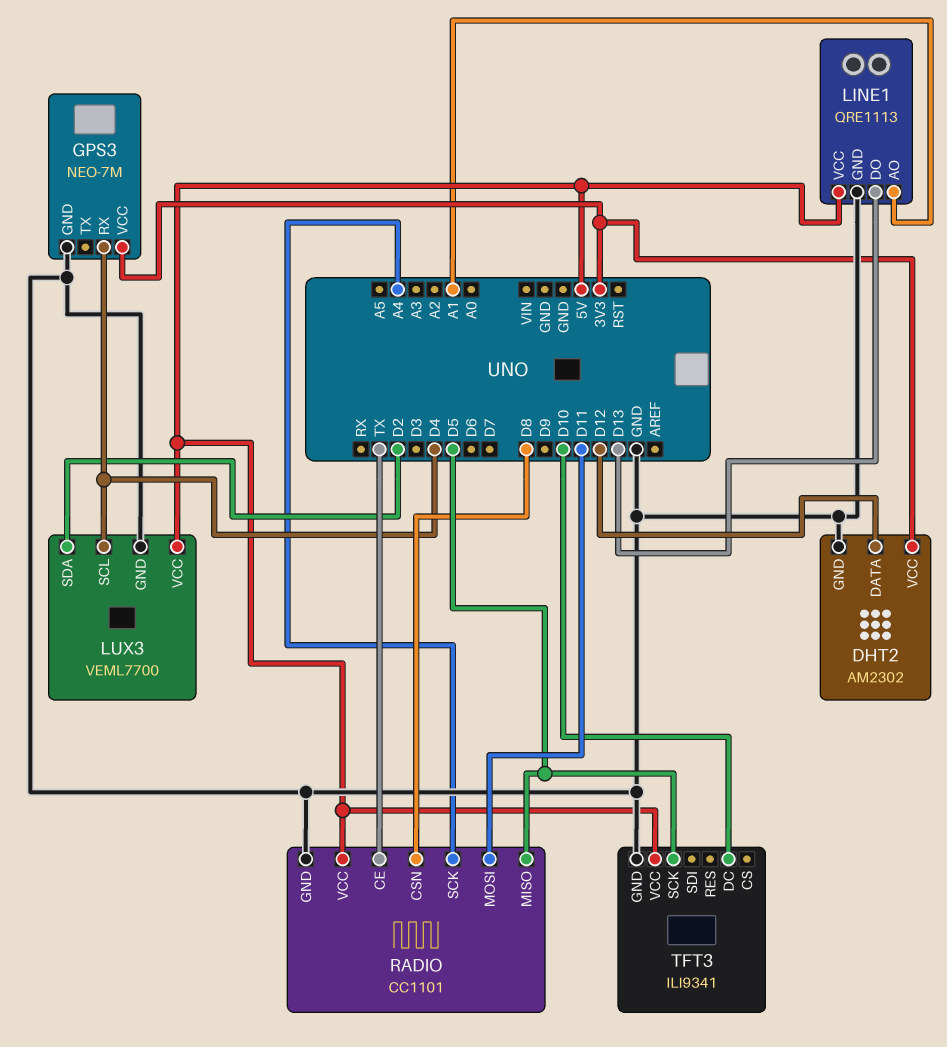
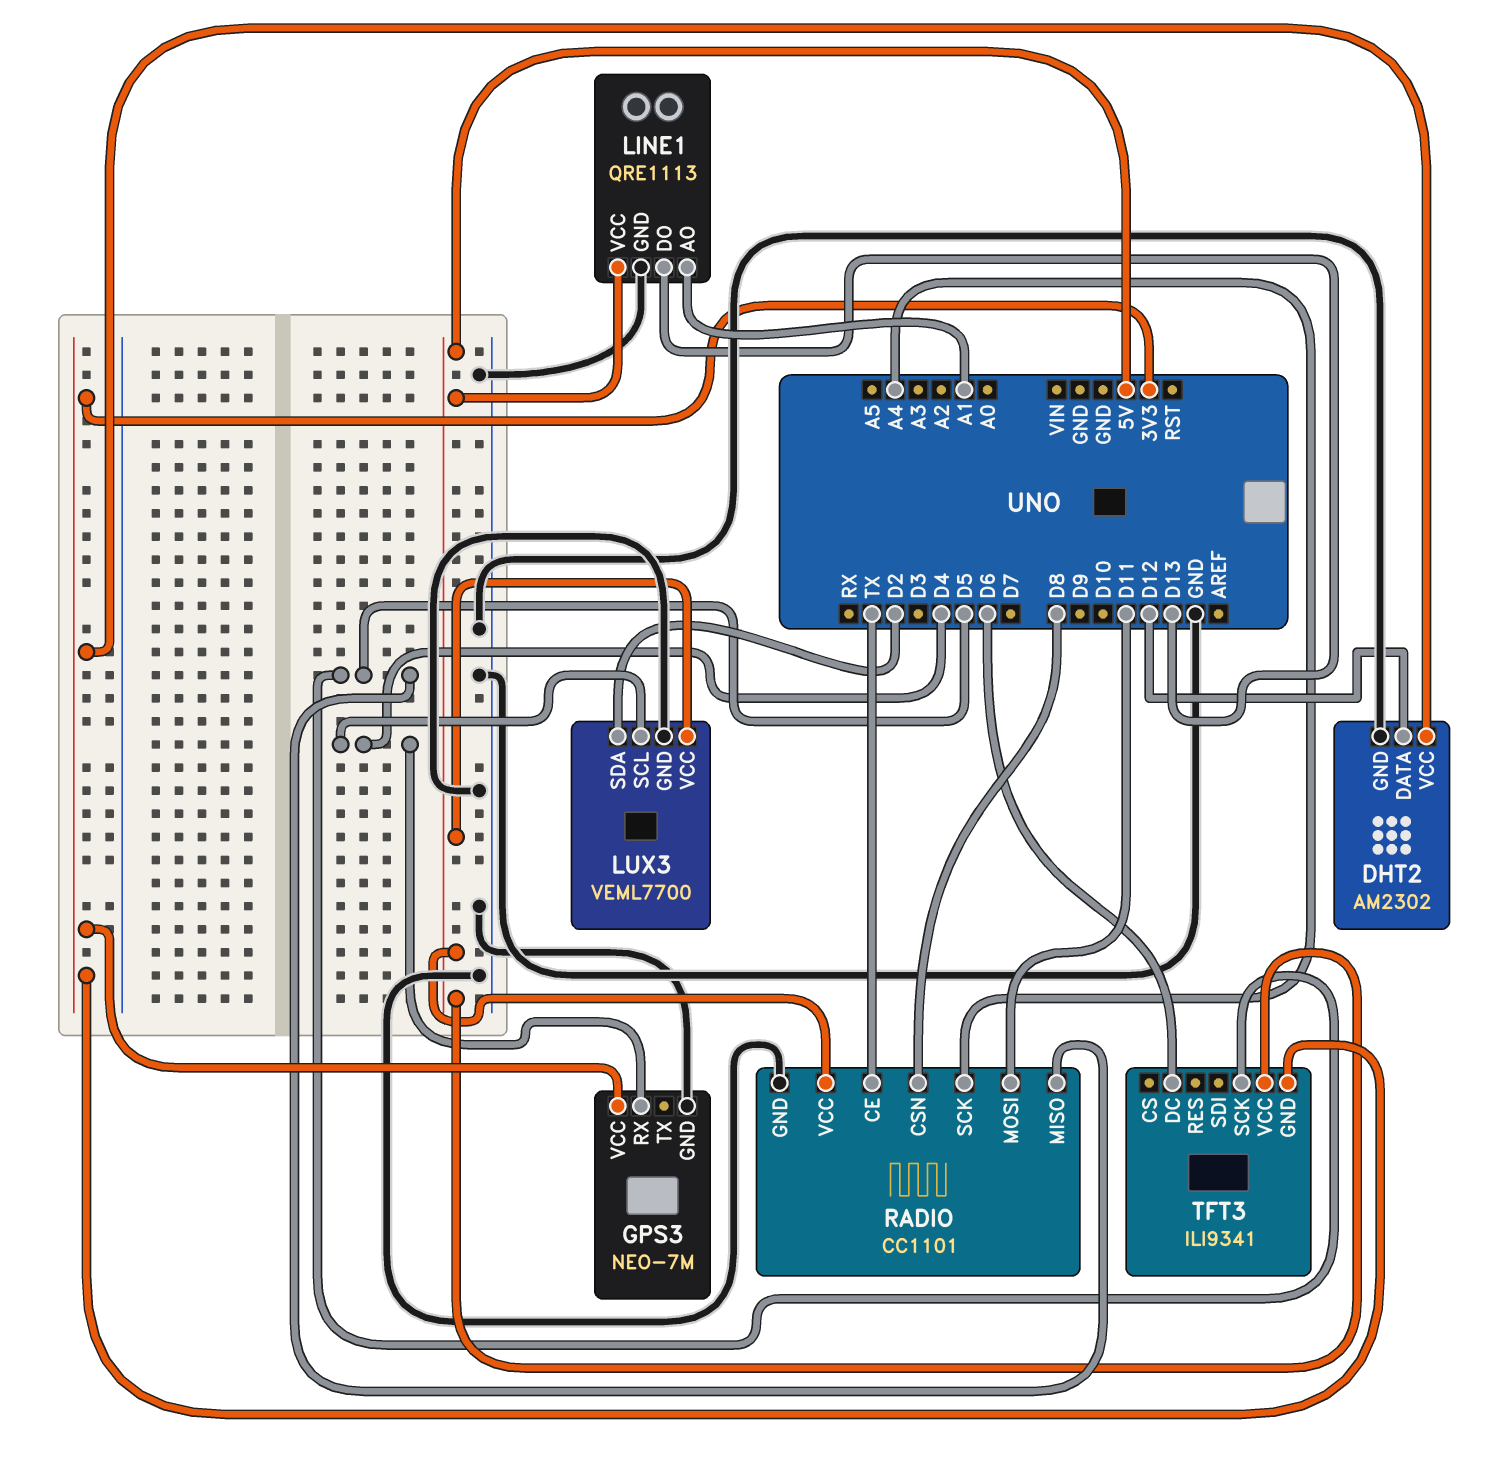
TFT3 pin DC: D10 -> D6
TFT3 pin GND: GND -> 3V3

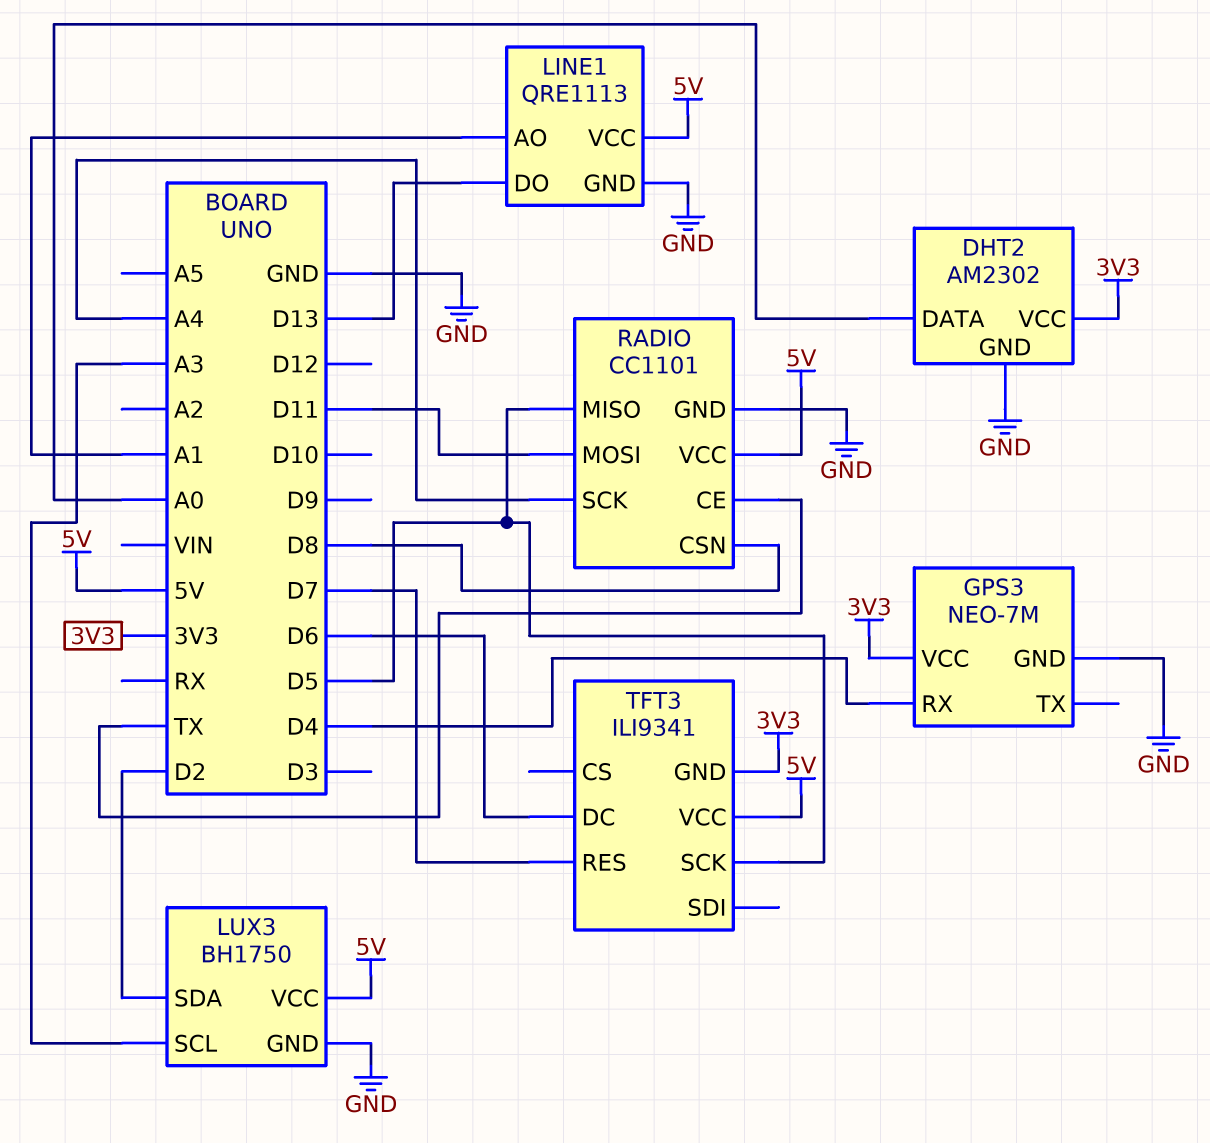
DHT2 pin DATA: D12 -> A0
LUX3: VEML7700 -> BH1750
LUX3 pin SCL: D4 -> A3
TFT3 pin RES: none -> D7

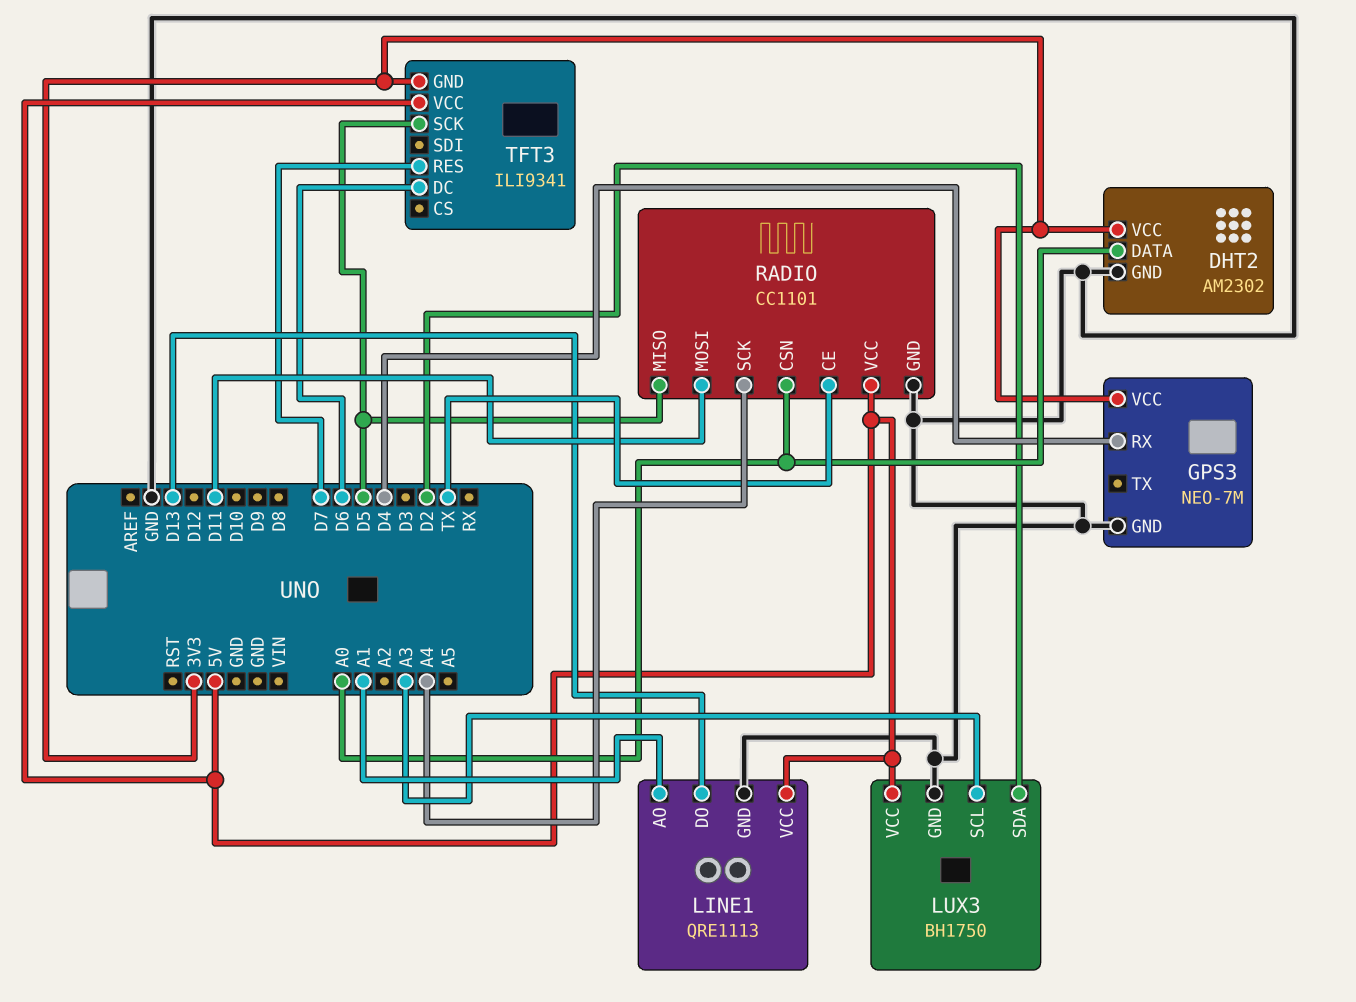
RADIO pin CSN: D8 -> A0

